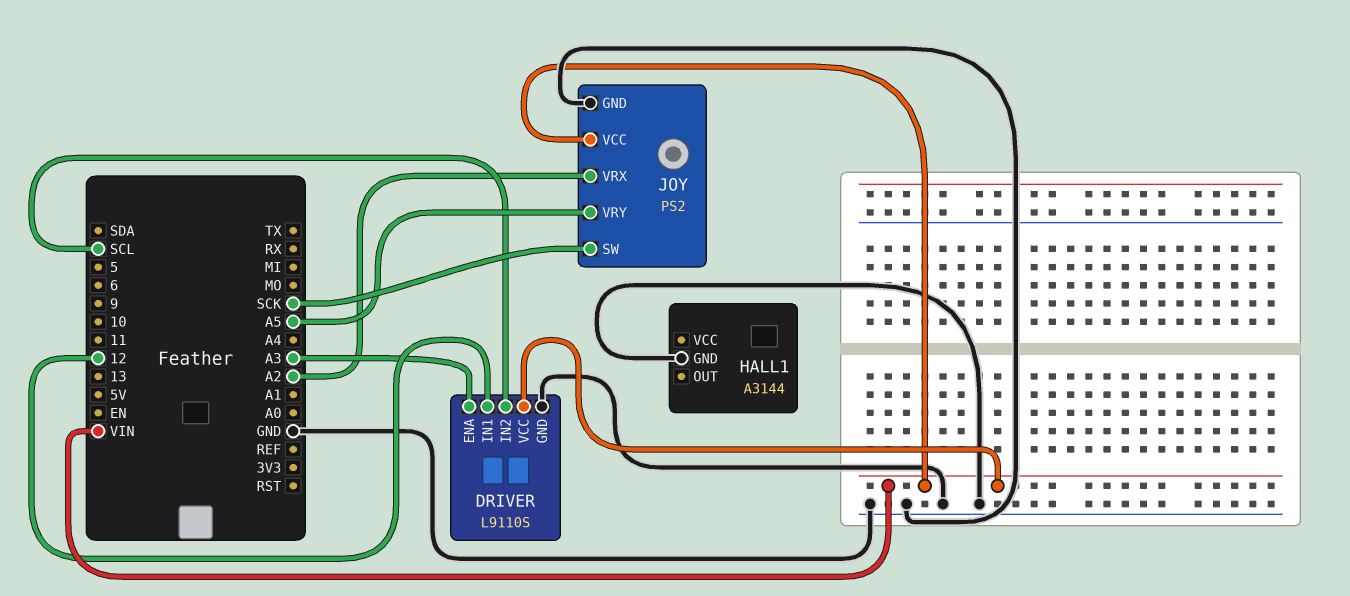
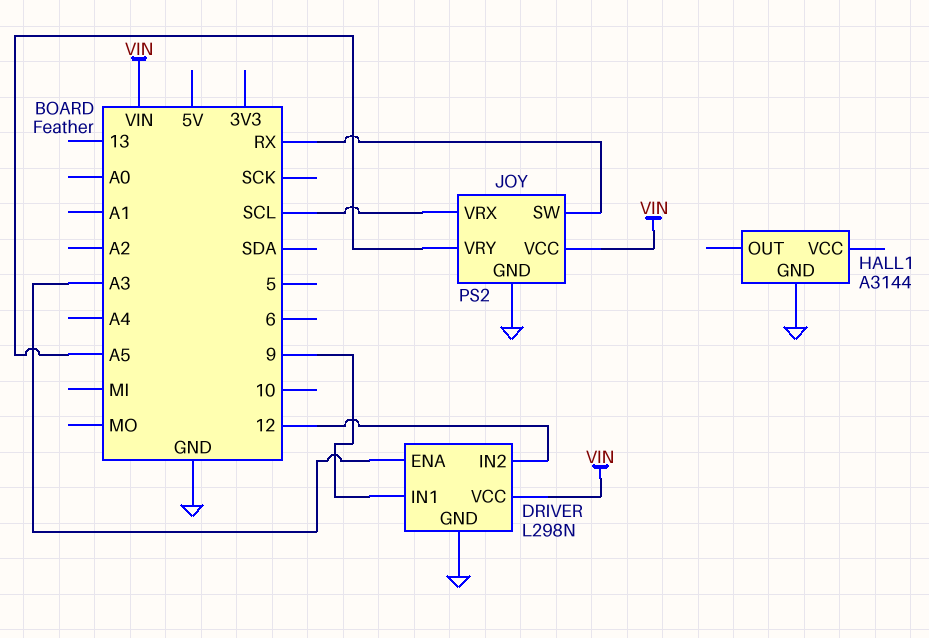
DRIVER: L9110S -> L298N
DRIVER pin IN1: 12 -> 9
DRIVER pin IN2: SCL -> 12
JOY pin SW: SCK -> RX
JOY pin VRX: A2 -> SCL

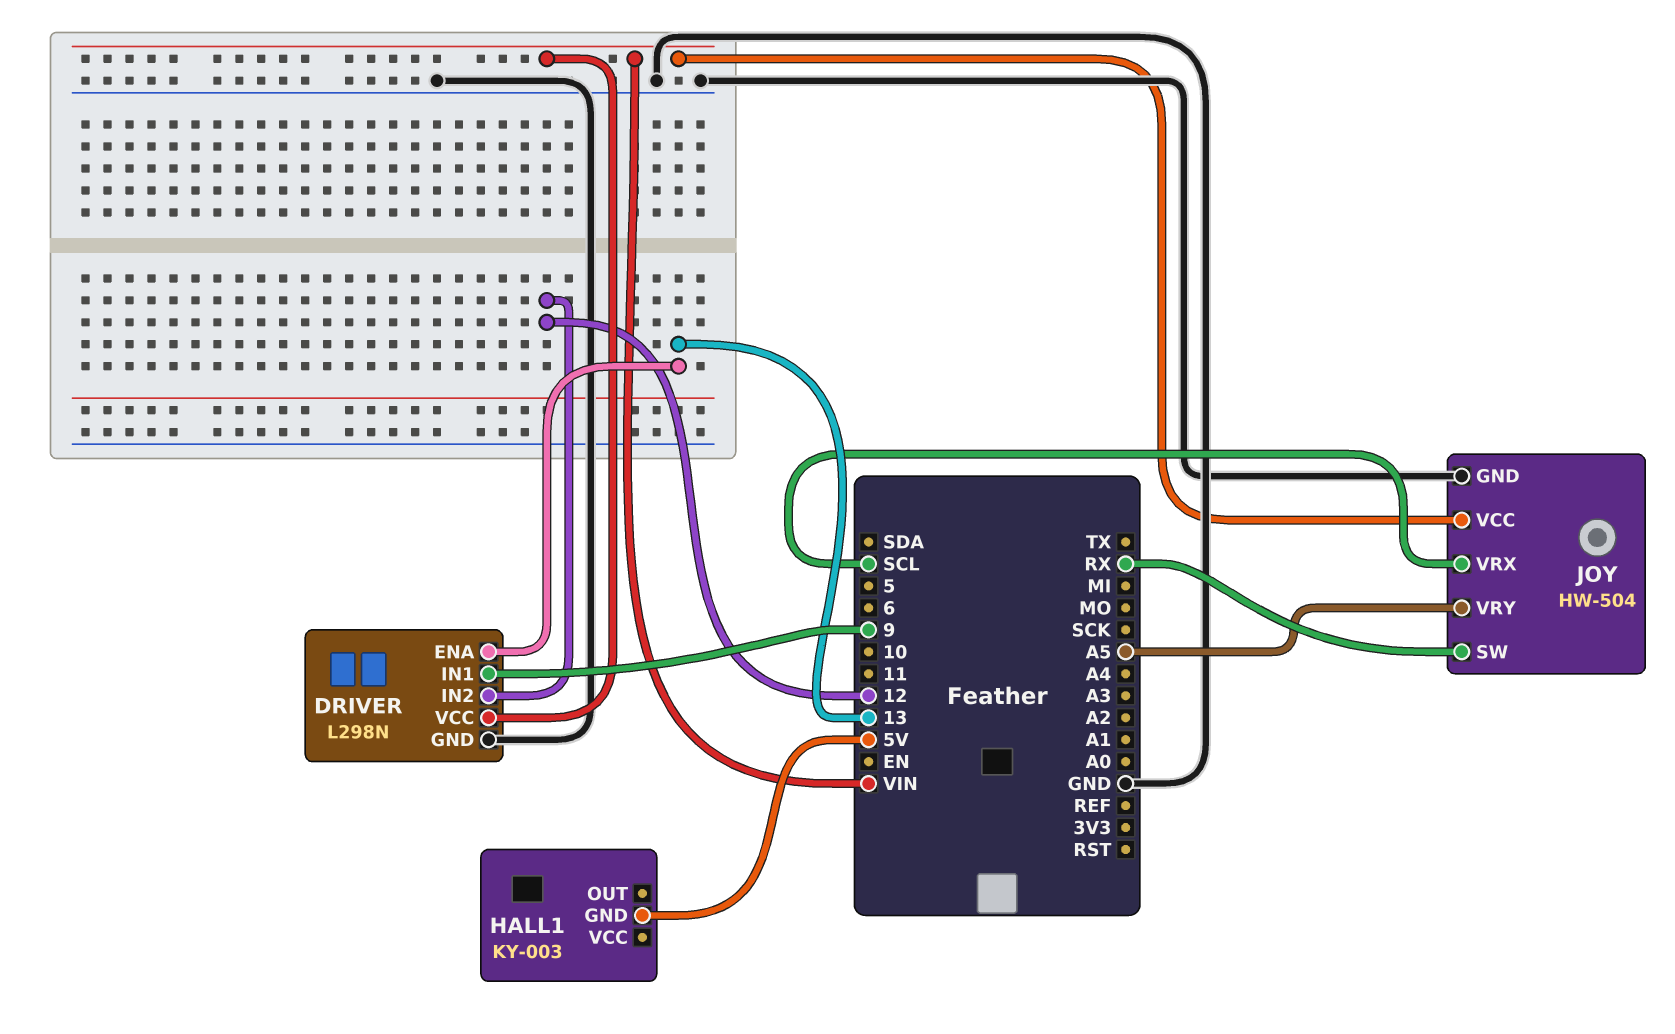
DRIVER pin ENA: A3 -> 13
HALL1: A3144 -> KY-003
HALL1 pin GND: GND -> 5V
JOY: PS2 -> HW-504

